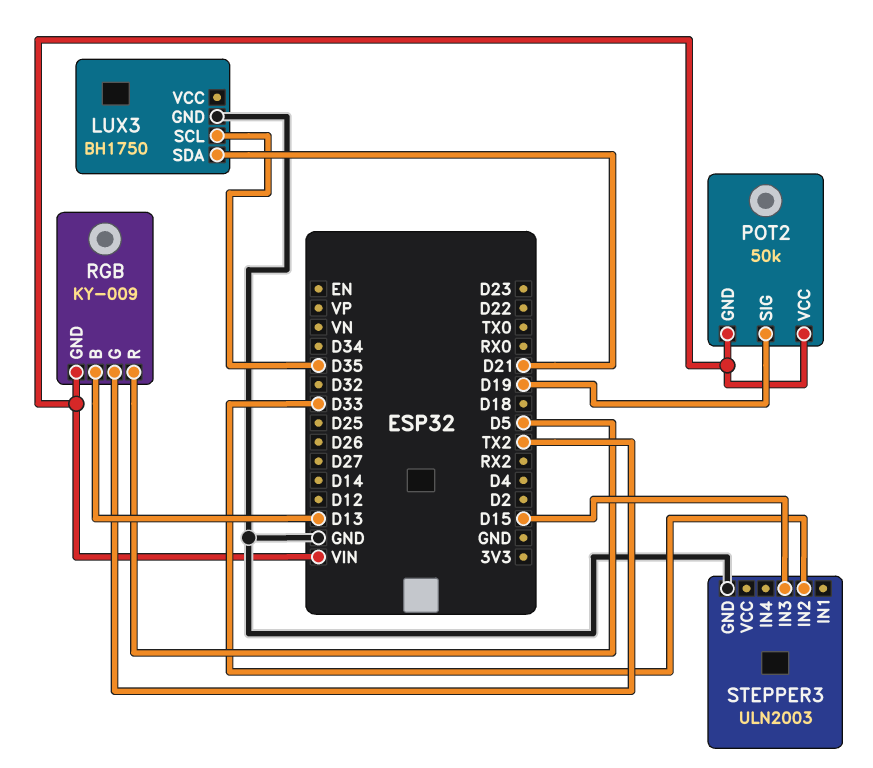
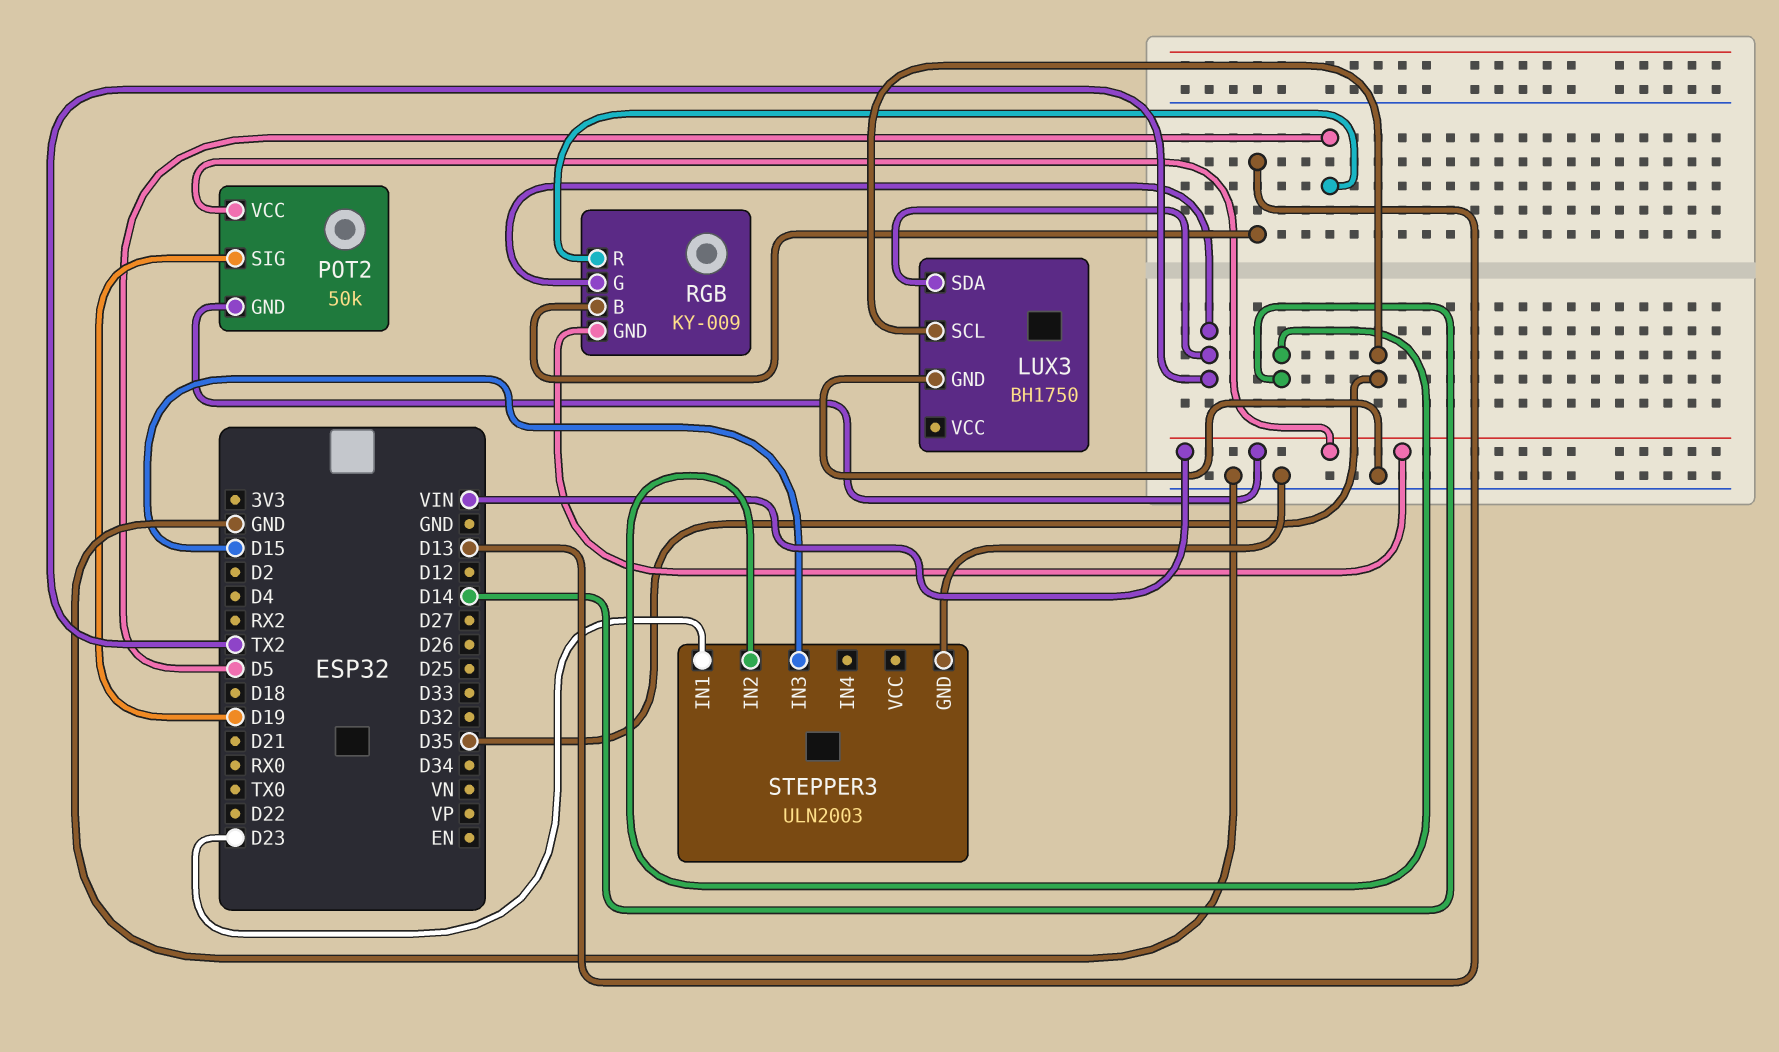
LUX3 pin SDA: D21 -> TX2
STEPPER3 pin IN1: none -> D23
STEPPER3 pin IN2: D33 -> D14

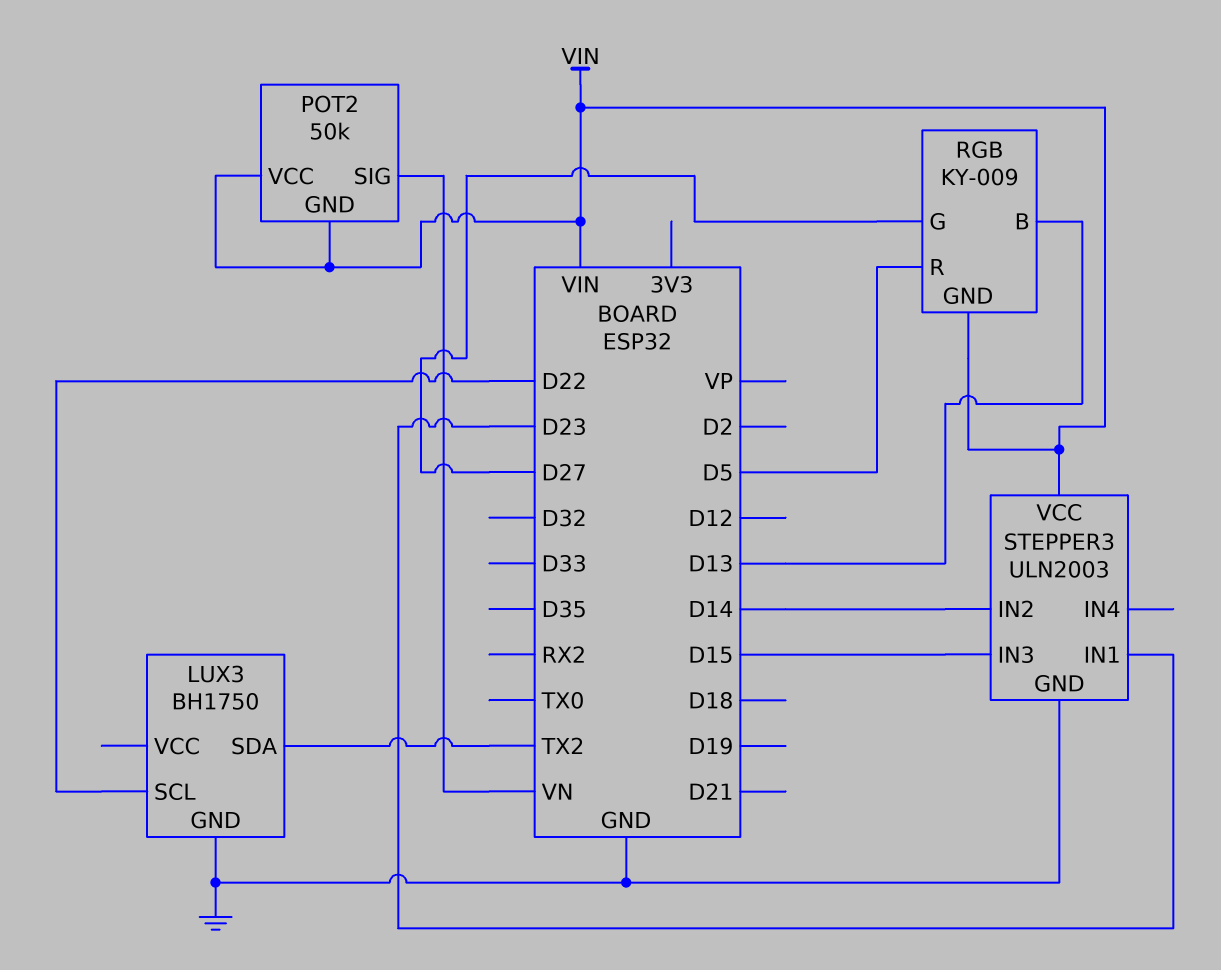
LUX3 pin SCL: D35 -> D22
POT2 pin SIG: D19 -> VN
RGB pin G: TX2 -> D27
STEPPER3 pin VCC: none -> VIN

